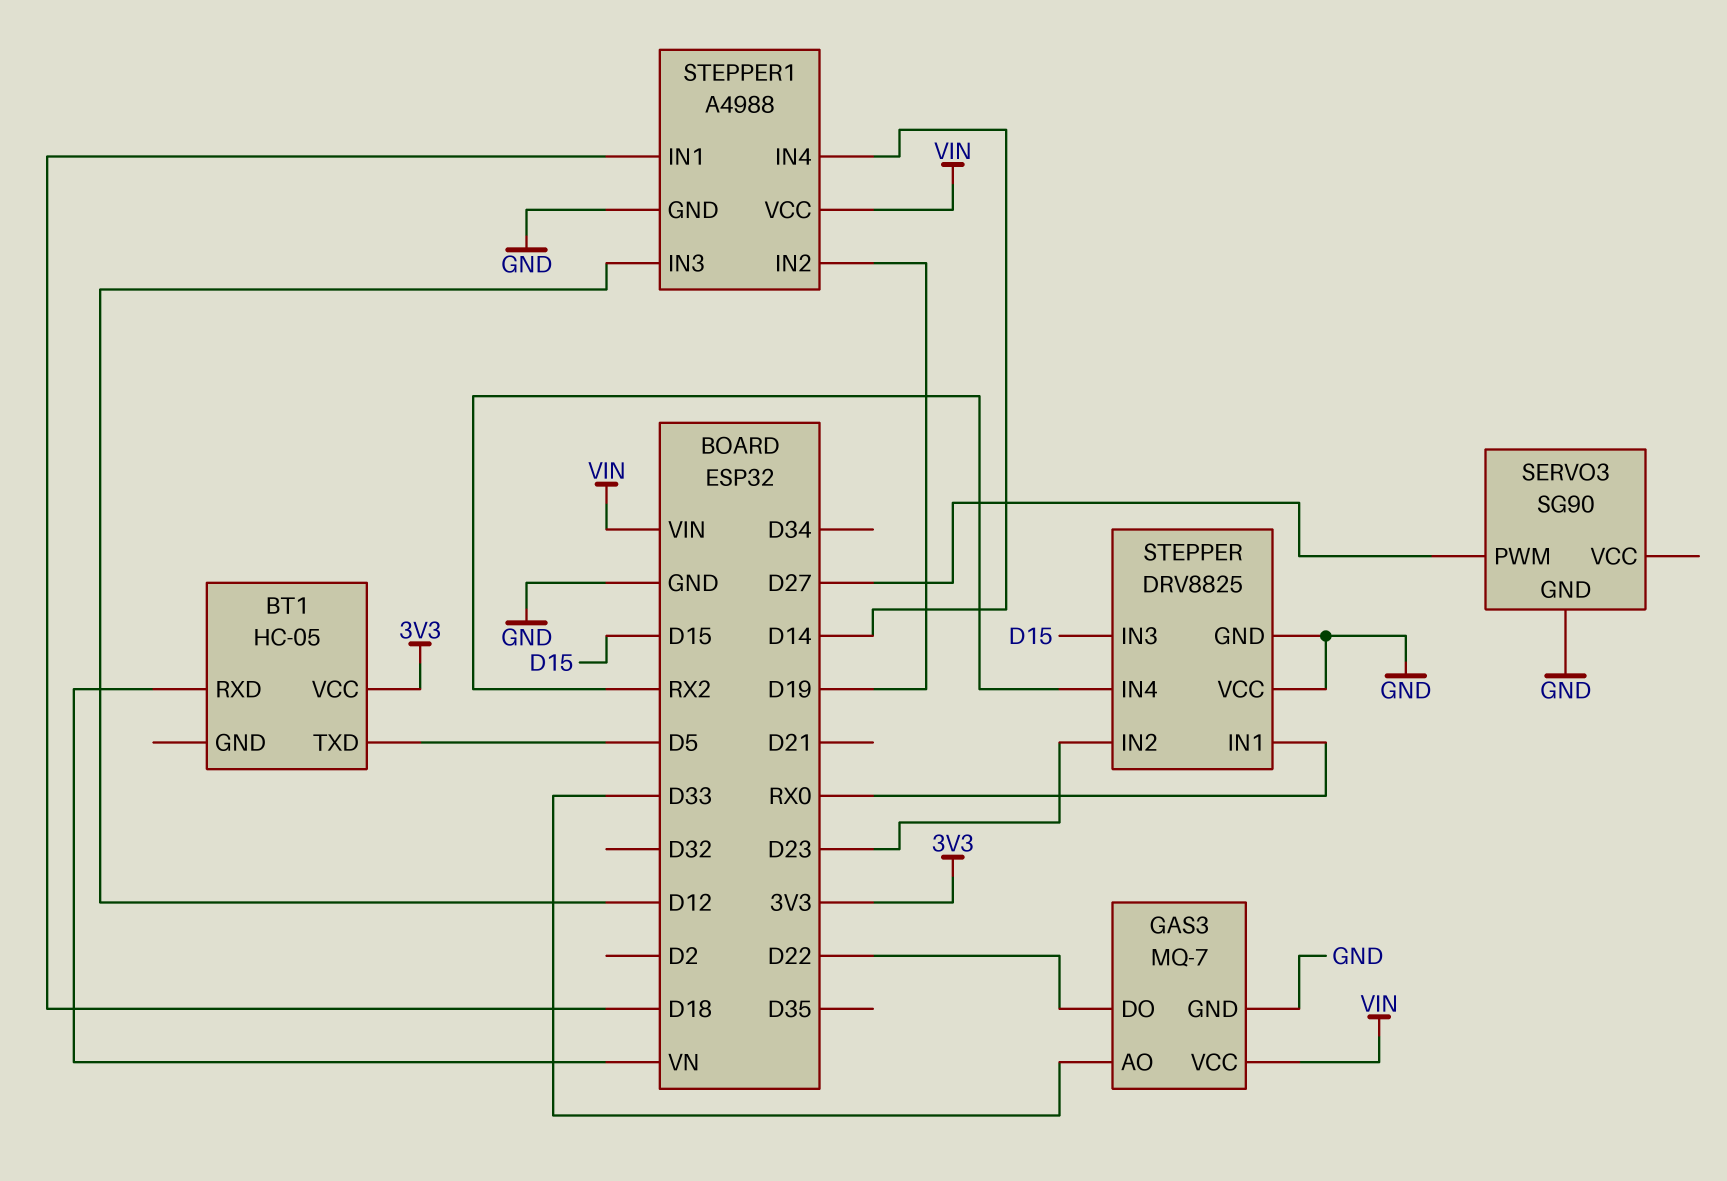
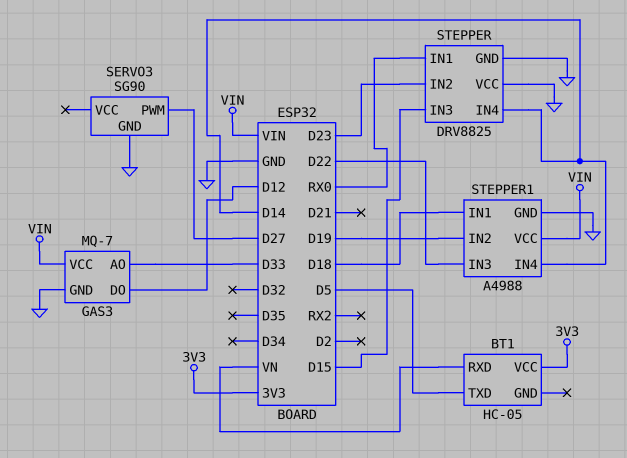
GAS3 pin DO: D22 -> D12
STEPPER pin IN4: RX2 -> D14
STEPPER1 pin IN3: D12 -> D22

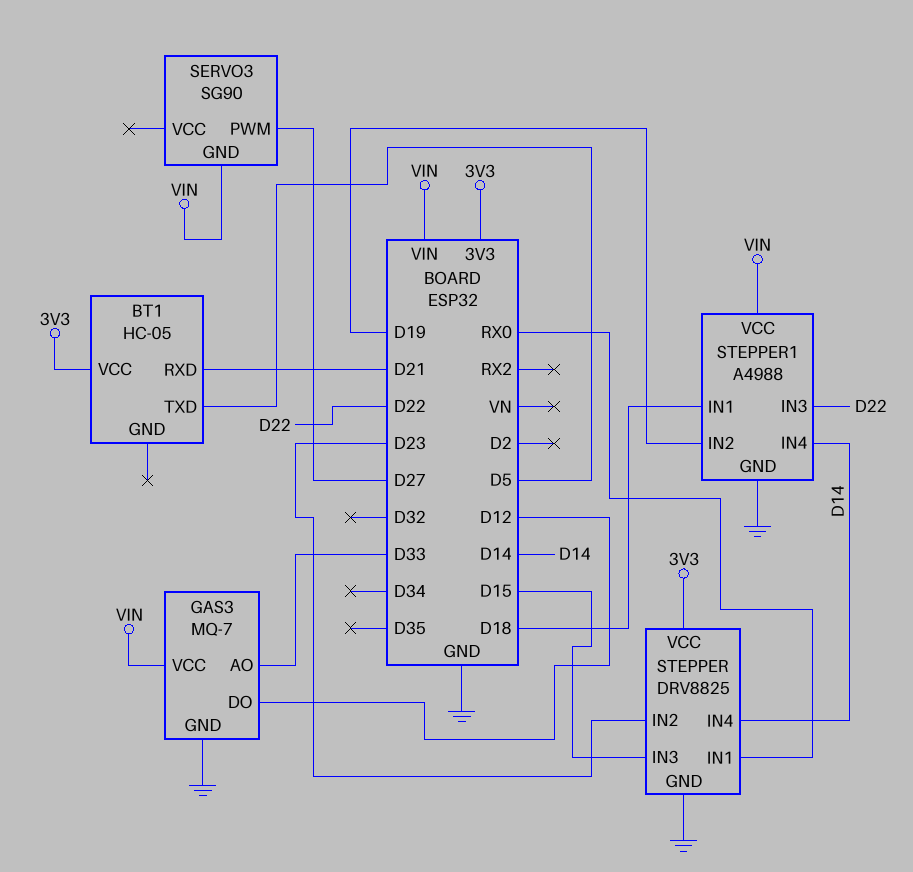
BT1 pin RXD: VN -> D21
SERVO3 pin GND: GND -> VIN
STEPPER pin VCC: GND -> 3V3

